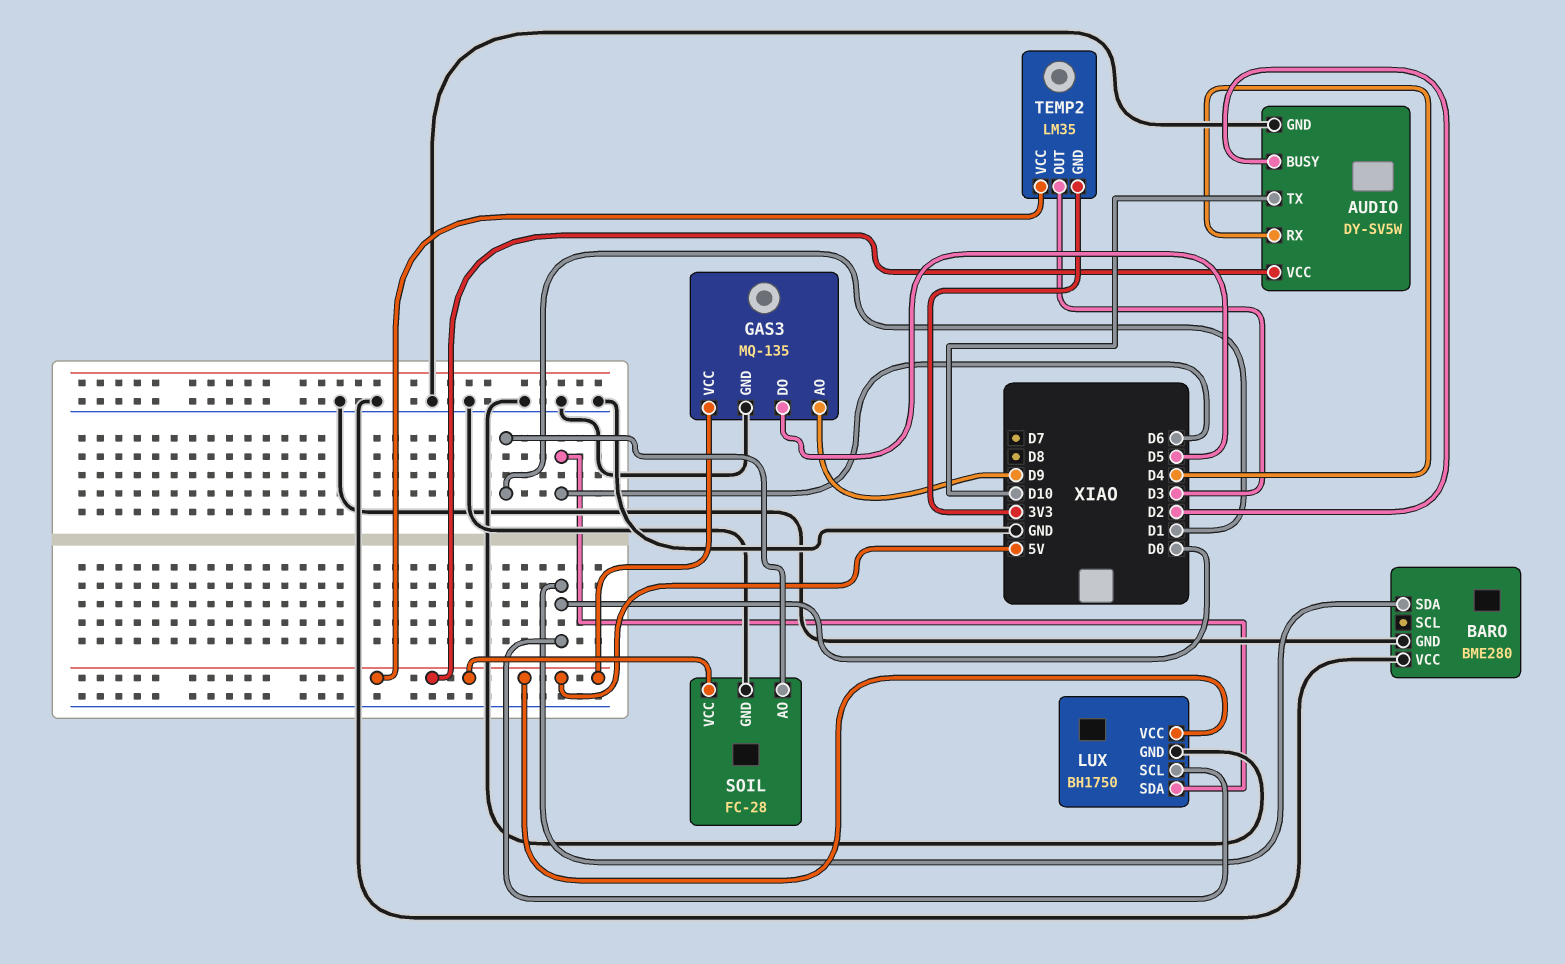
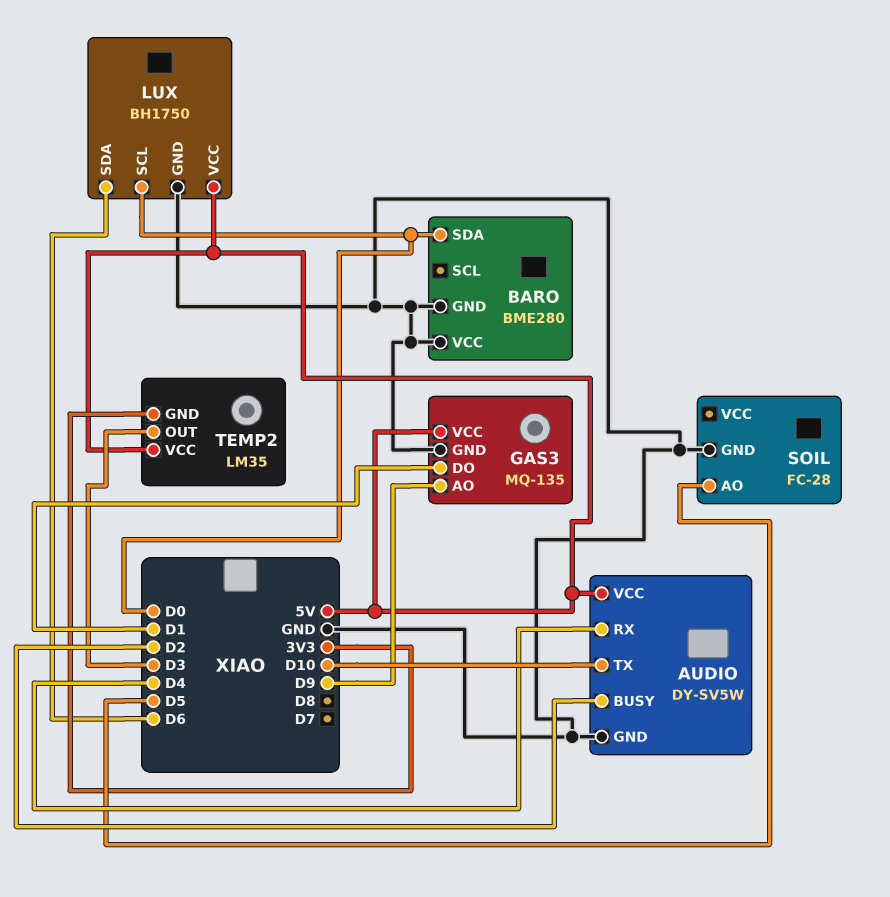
GAS3 pin DO: D5 -> D1
SOIL pin AO: D1 -> D5
SOIL pin VCC: 5V -> none

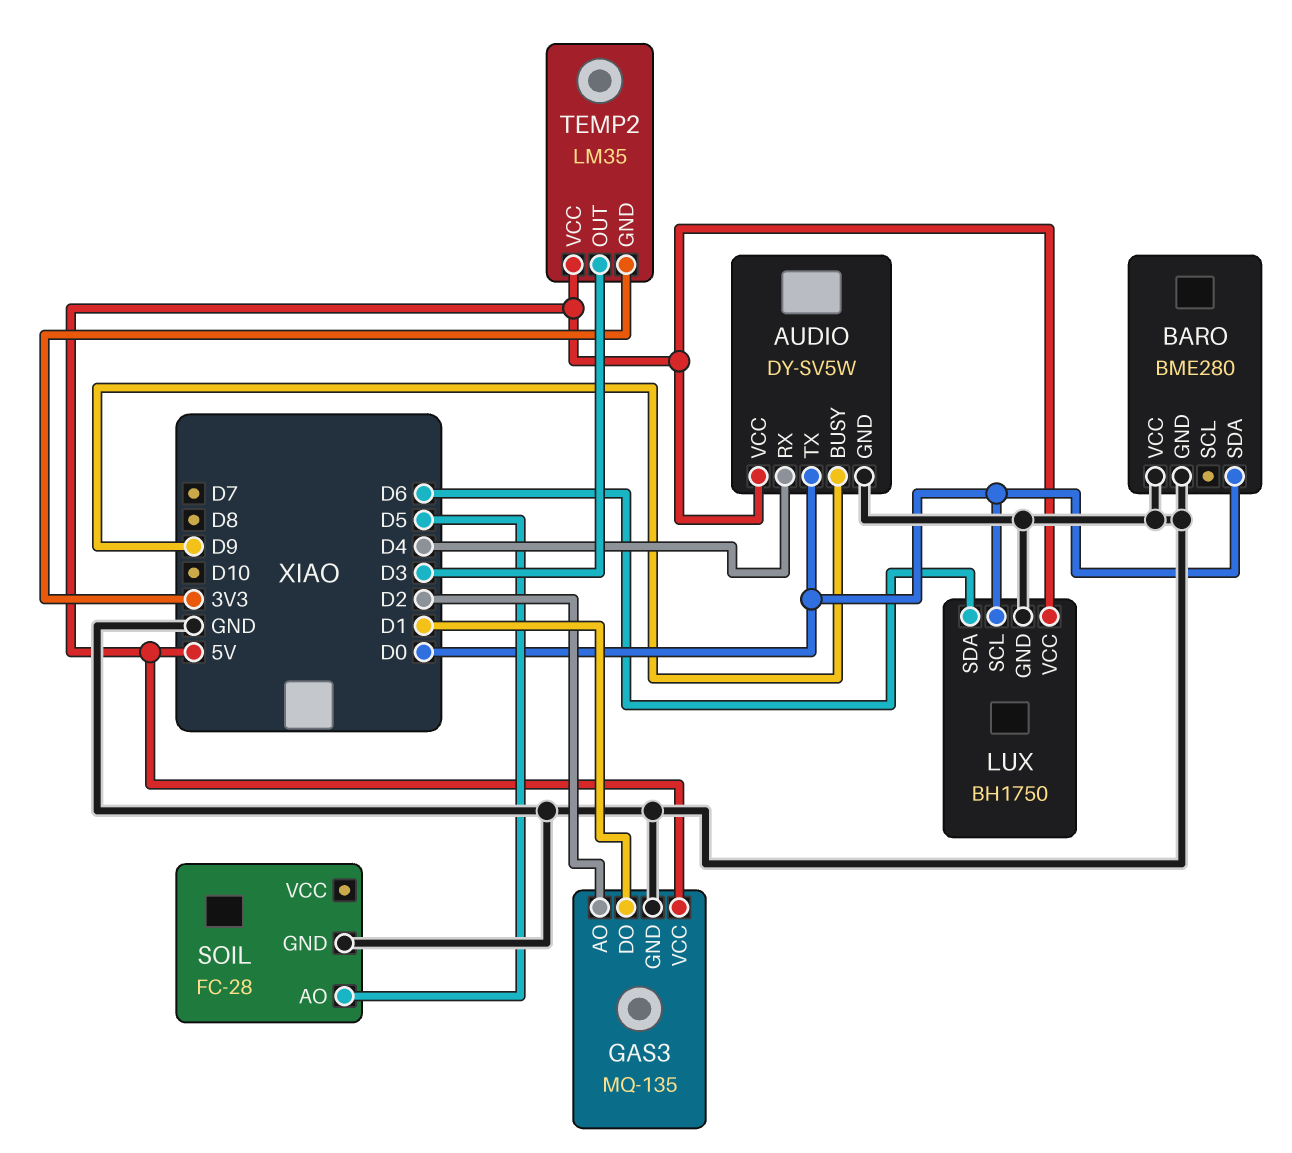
AUDIO pin BUSY: D2 -> D9
AUDIO pin TX: D10 -> D0
GAS3 pin AO: D9 -> D2

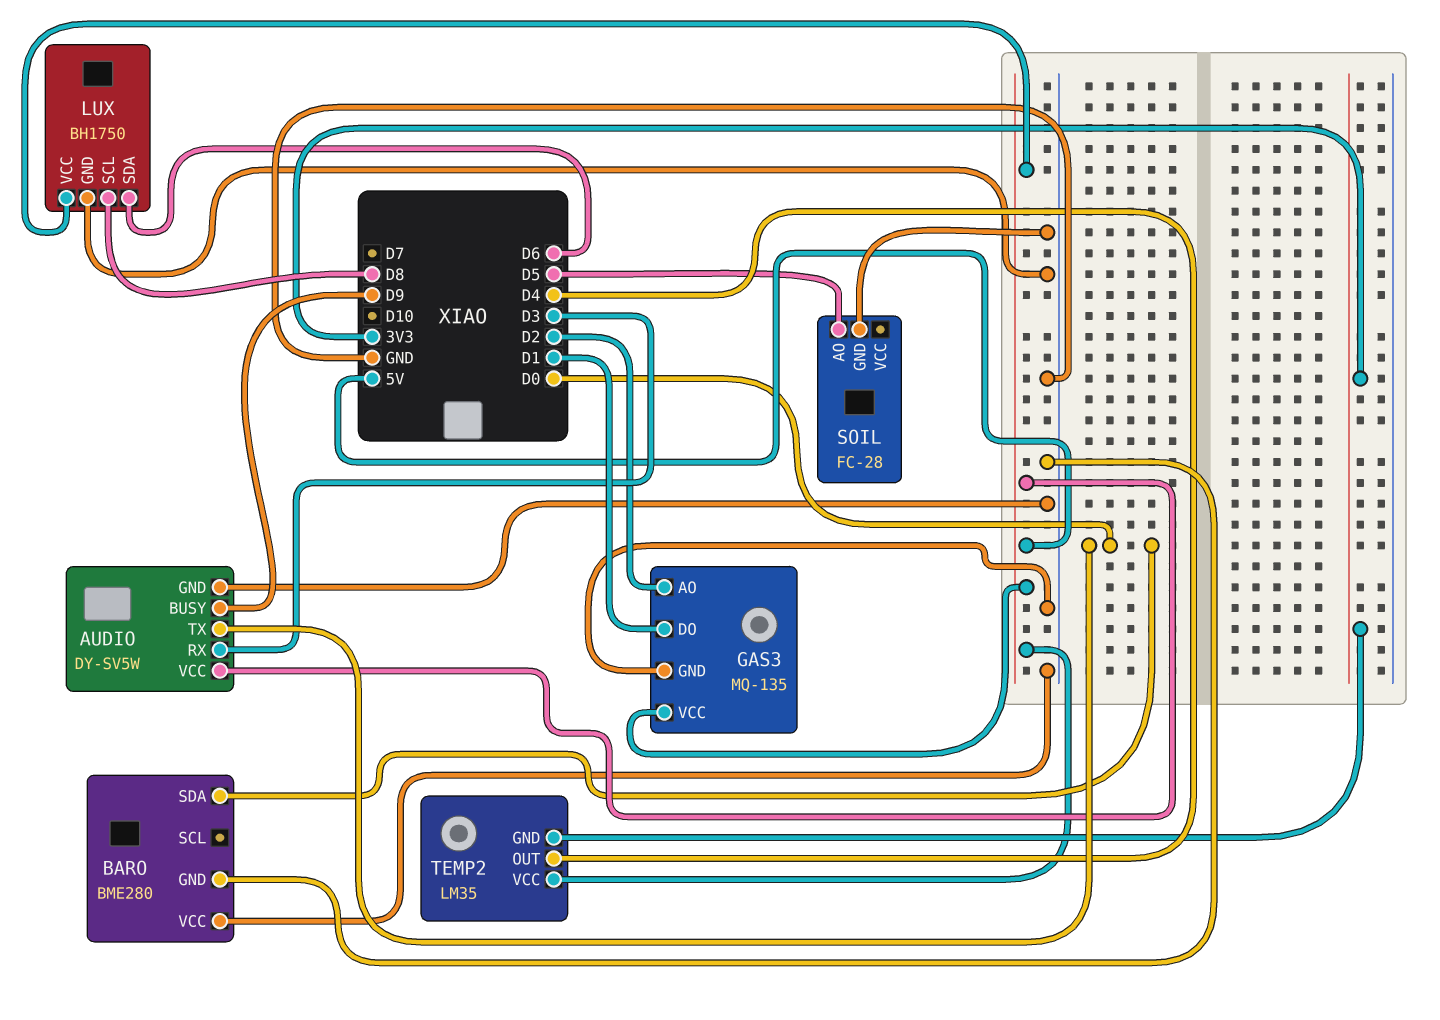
AUDIO pin RX: D4 -> D3
LUX pin SCL: D0 -> D8
TEMP2 pin OUT: D3 -> D4

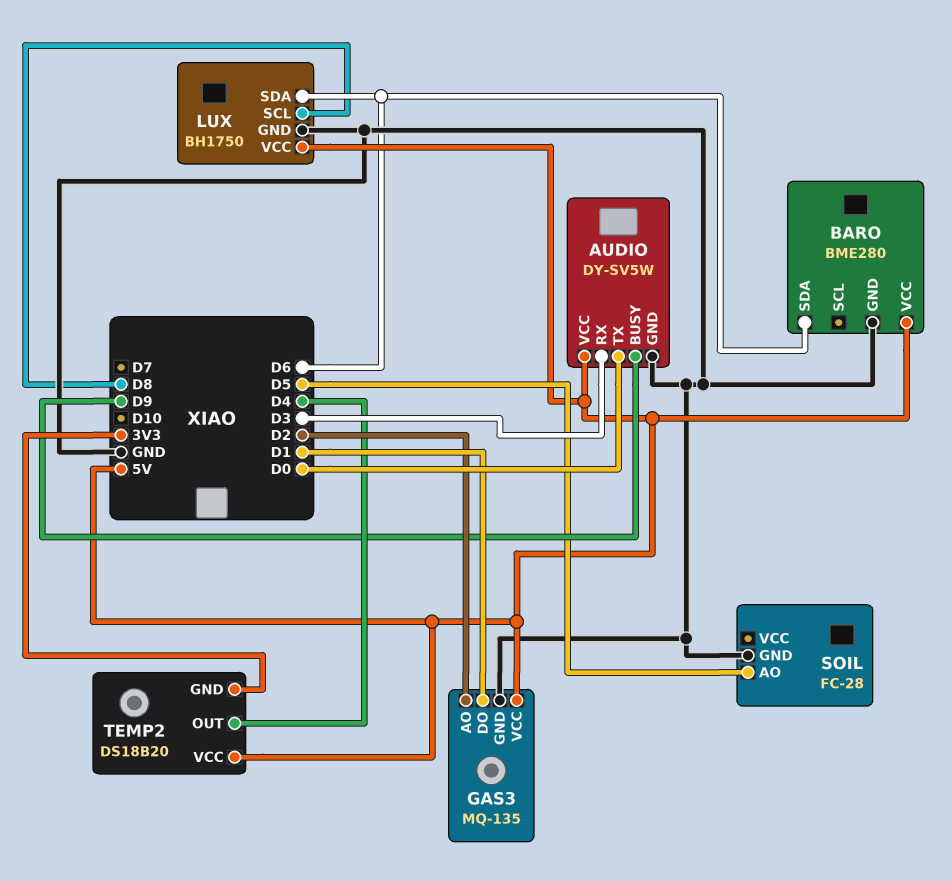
BARO pin SDA: D0 -> D6
BARO pin VCC: GND -> 5V
TEMP2: LM35 -> DS18B20

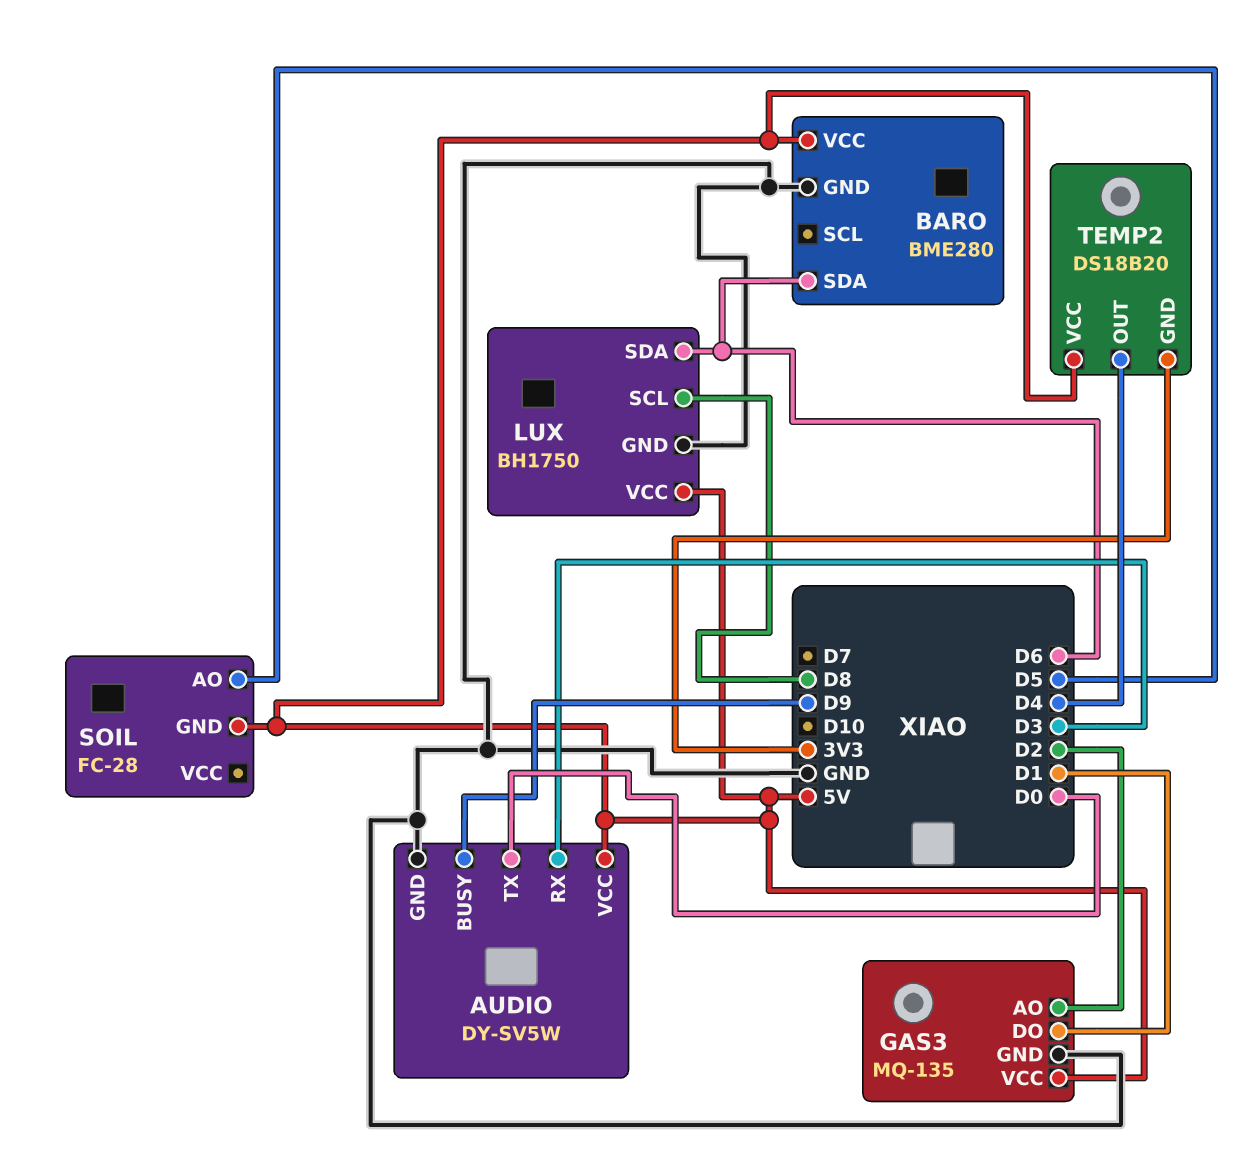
SOIL pin GND: GND -> 5V

